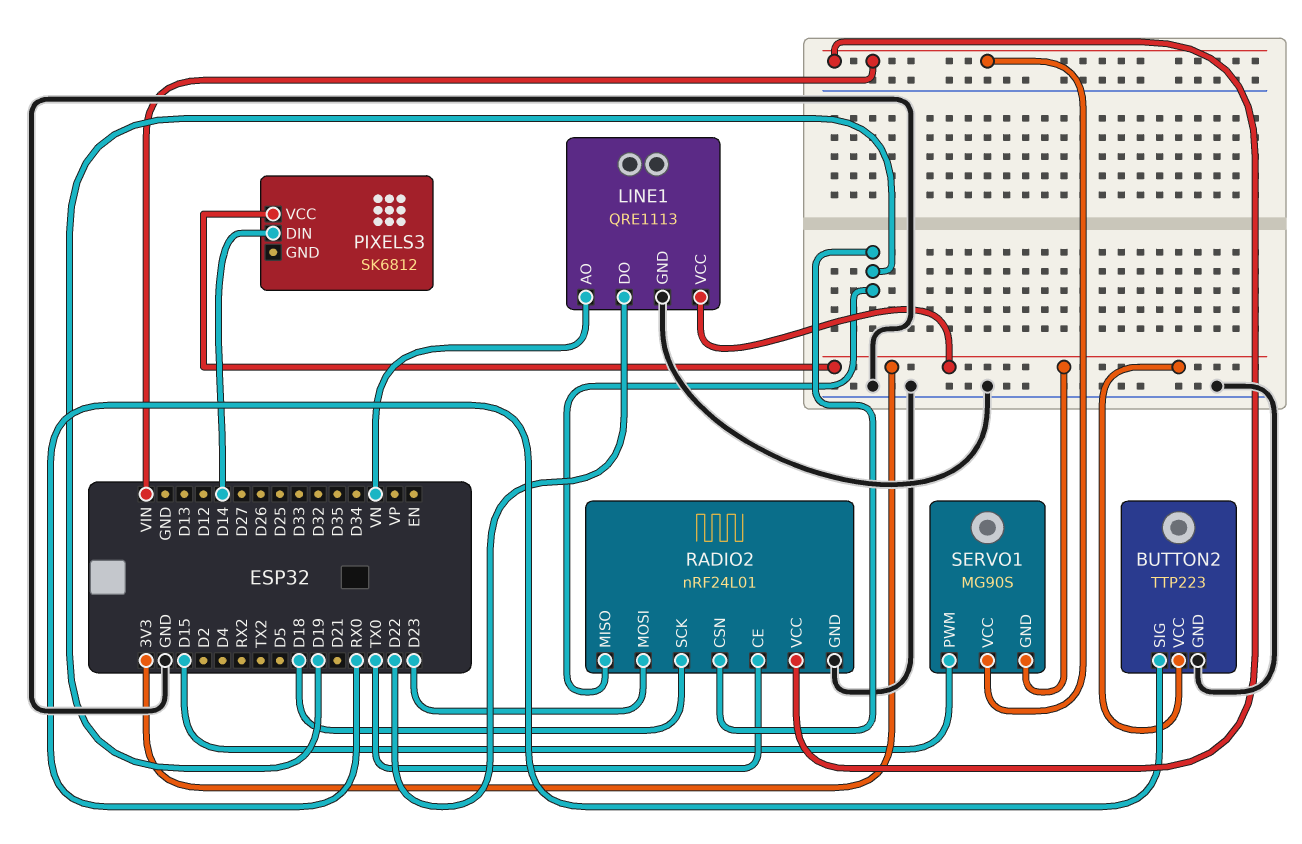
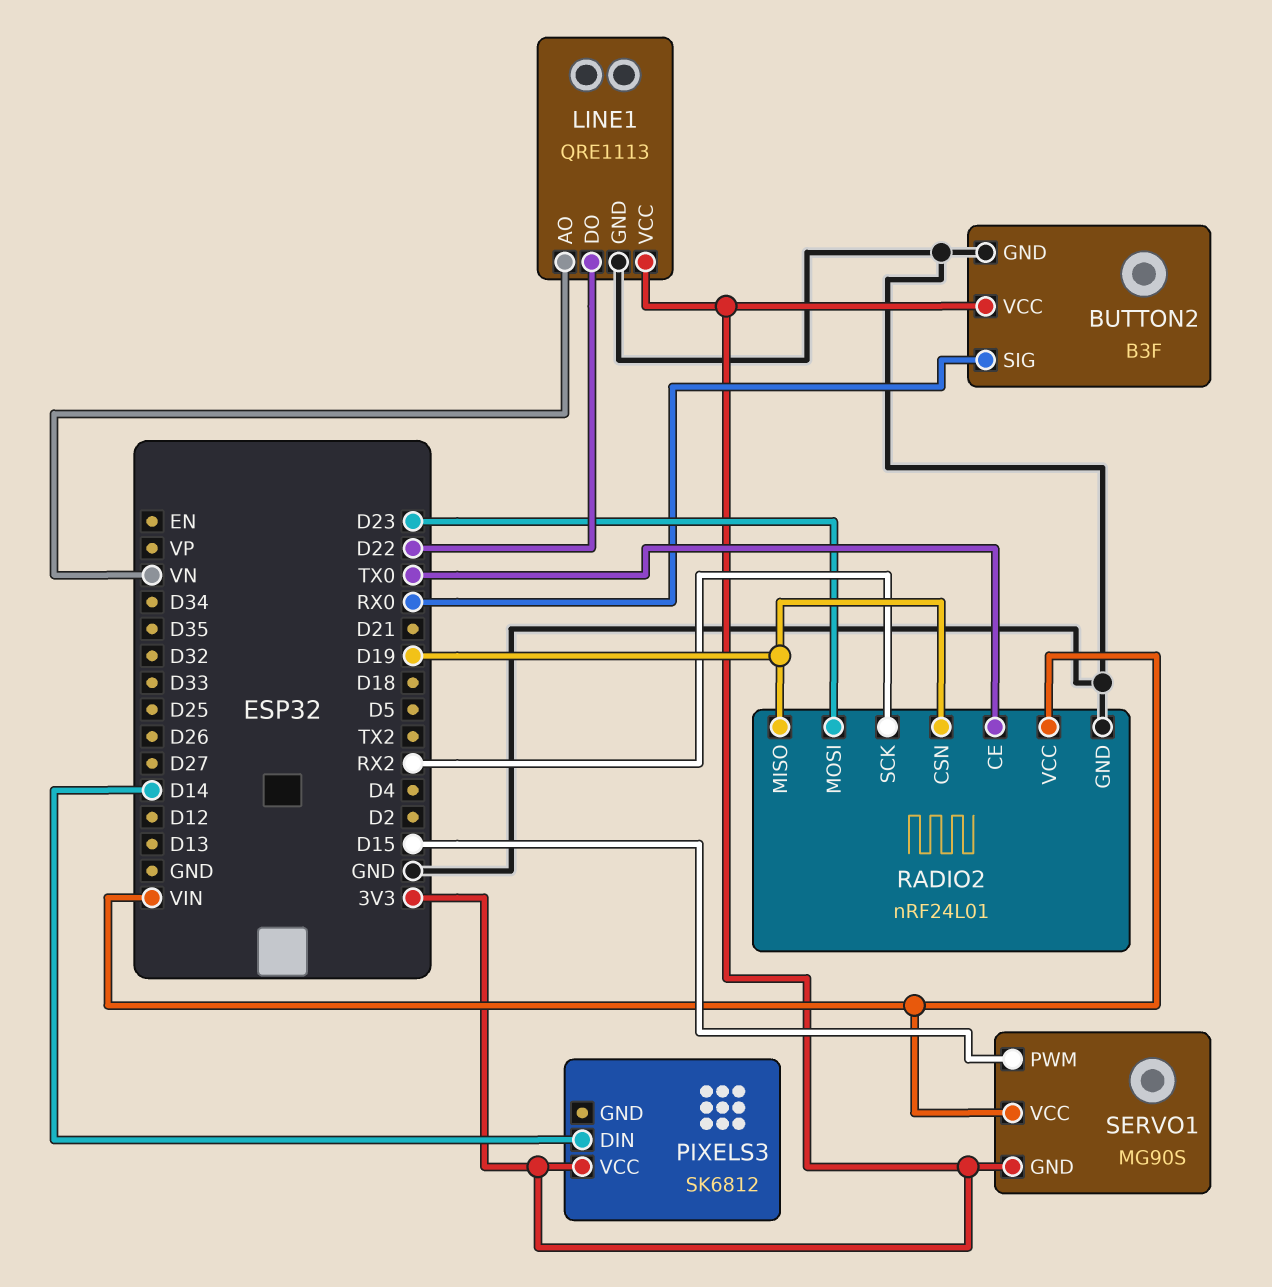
BUTTON2: TTP223 -> B3F
RADIO2 pin SCK: D18 -> RX2

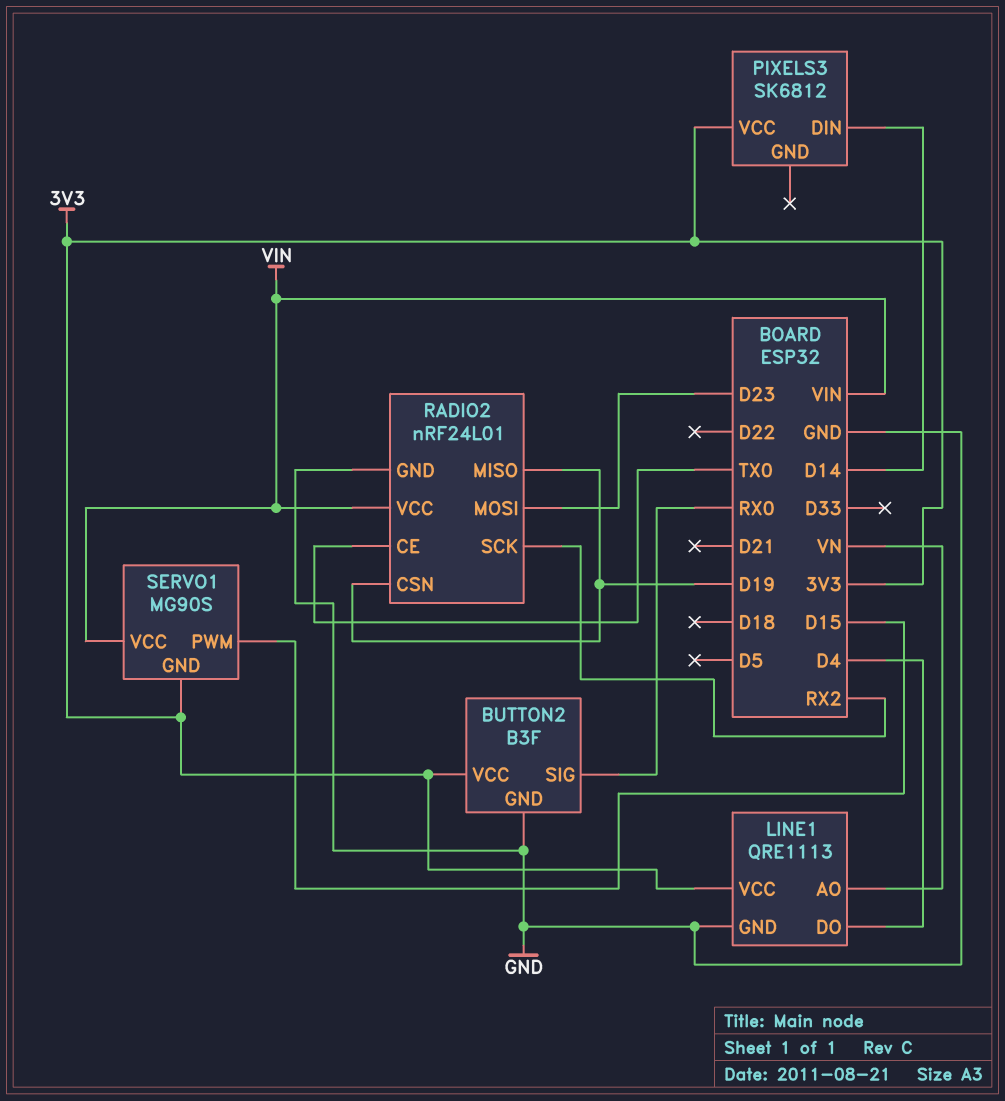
LINE1 pin DO: D22 -> D4

